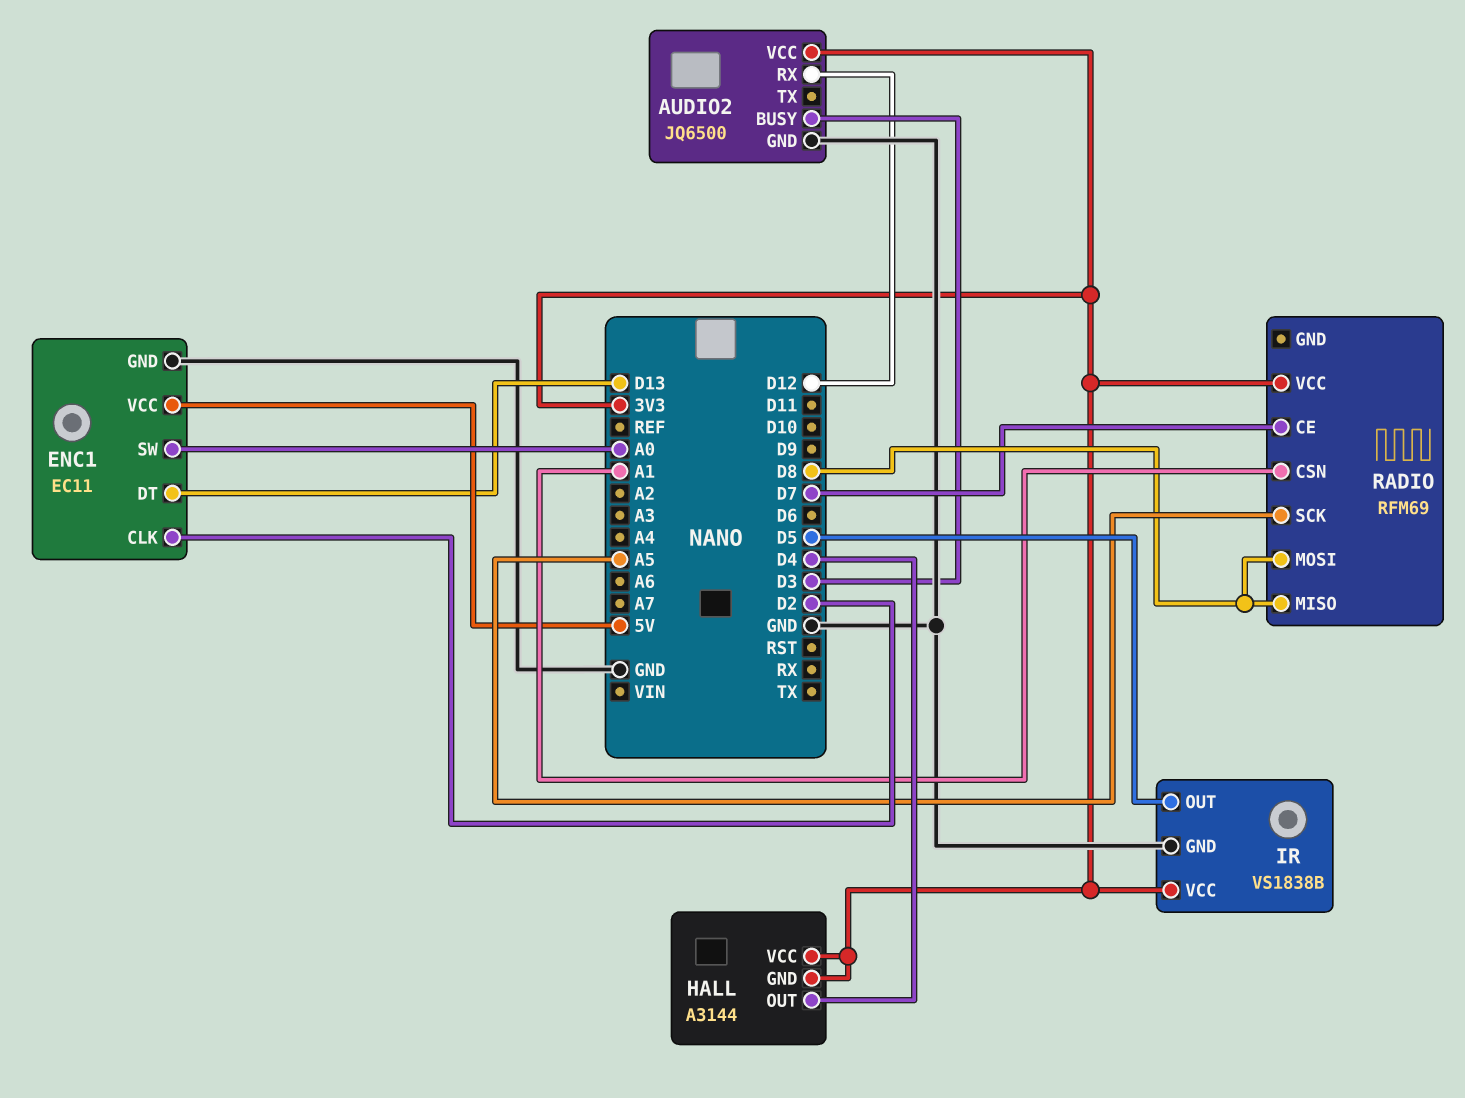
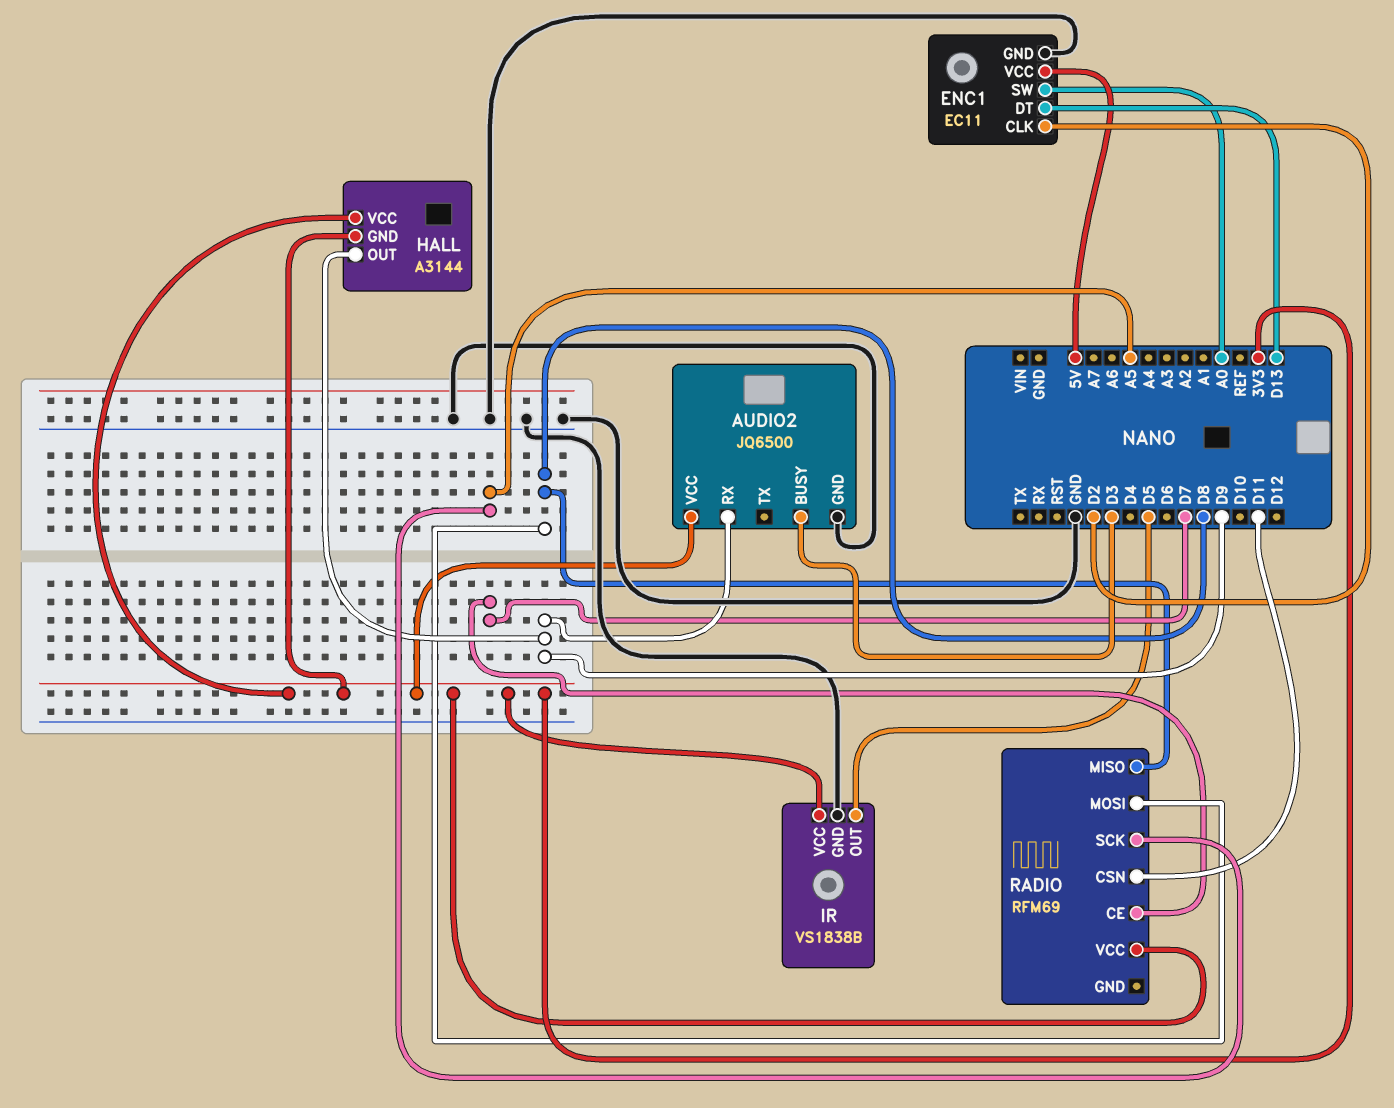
AUDIO2 pin RX: D12 -> D9
HALL pin OUT: D4 -> D9
RADIO pin CSN: A1 -> D11

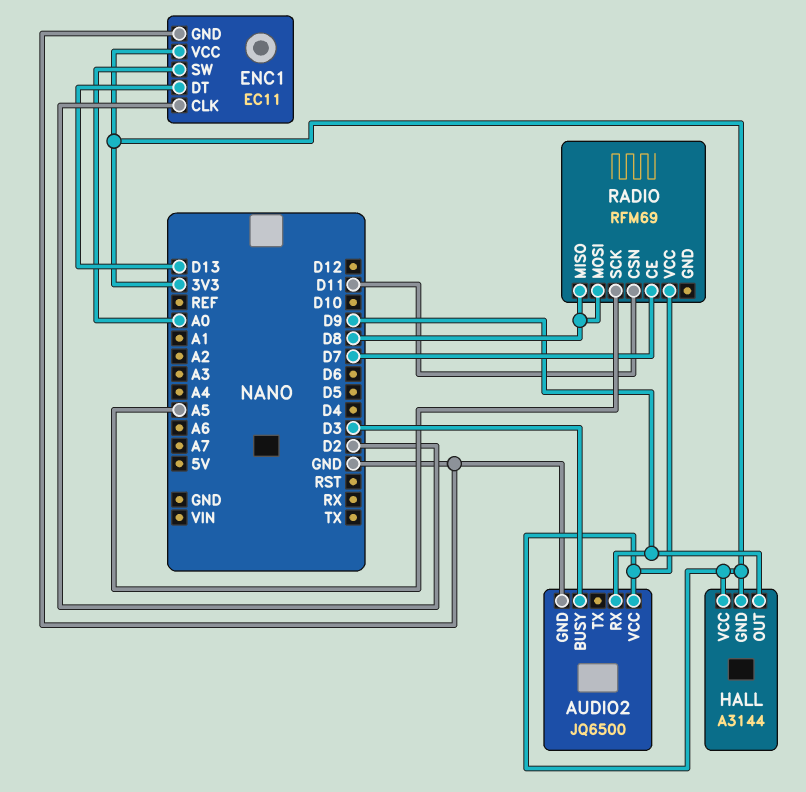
ENC1 pin VCC: 5V -> 3V3
IR: VS1838B -> none
IR pin GND: GND -> none
IR pin OUT: D5 -> none
IR pin VCC: 3V3 -> none

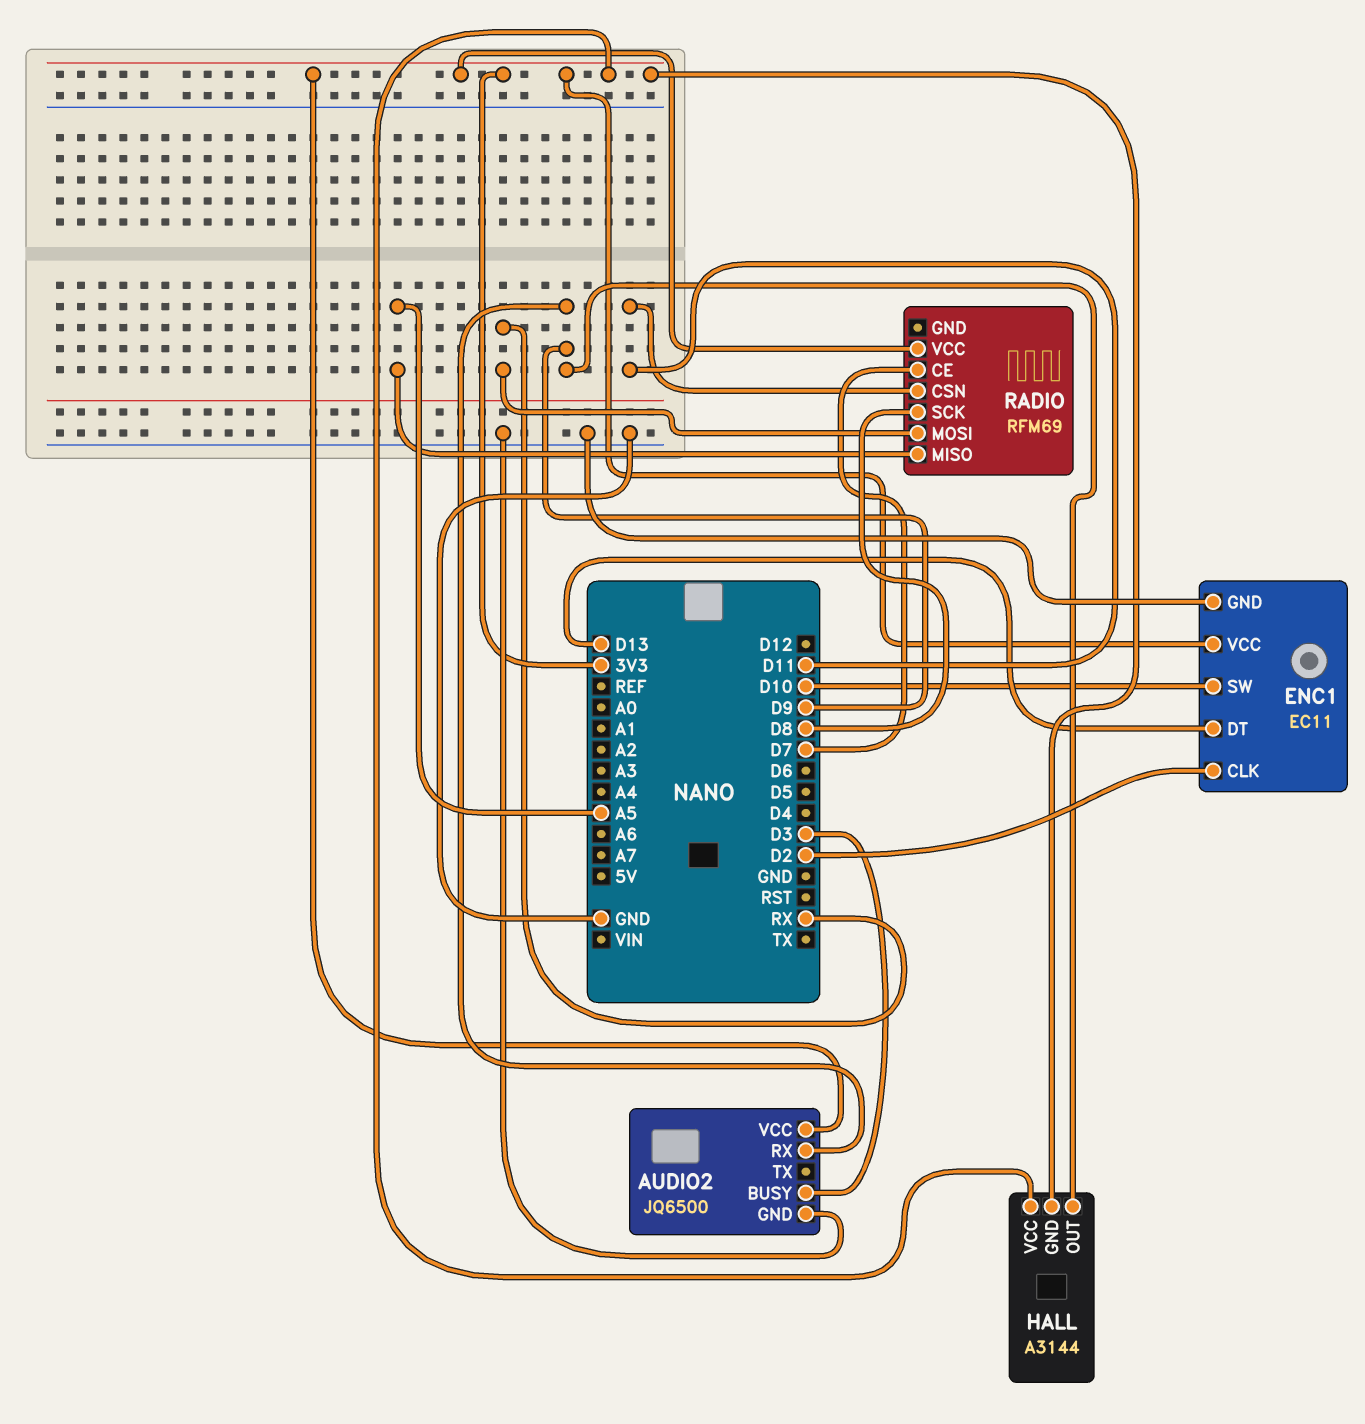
ENC1 pin SW: A0 -> D10
RADIO pin MISO: D8 -> A5
RADIO pin MOSI: D8 -> RX
RADIO pin SCK: A5 -> D8

